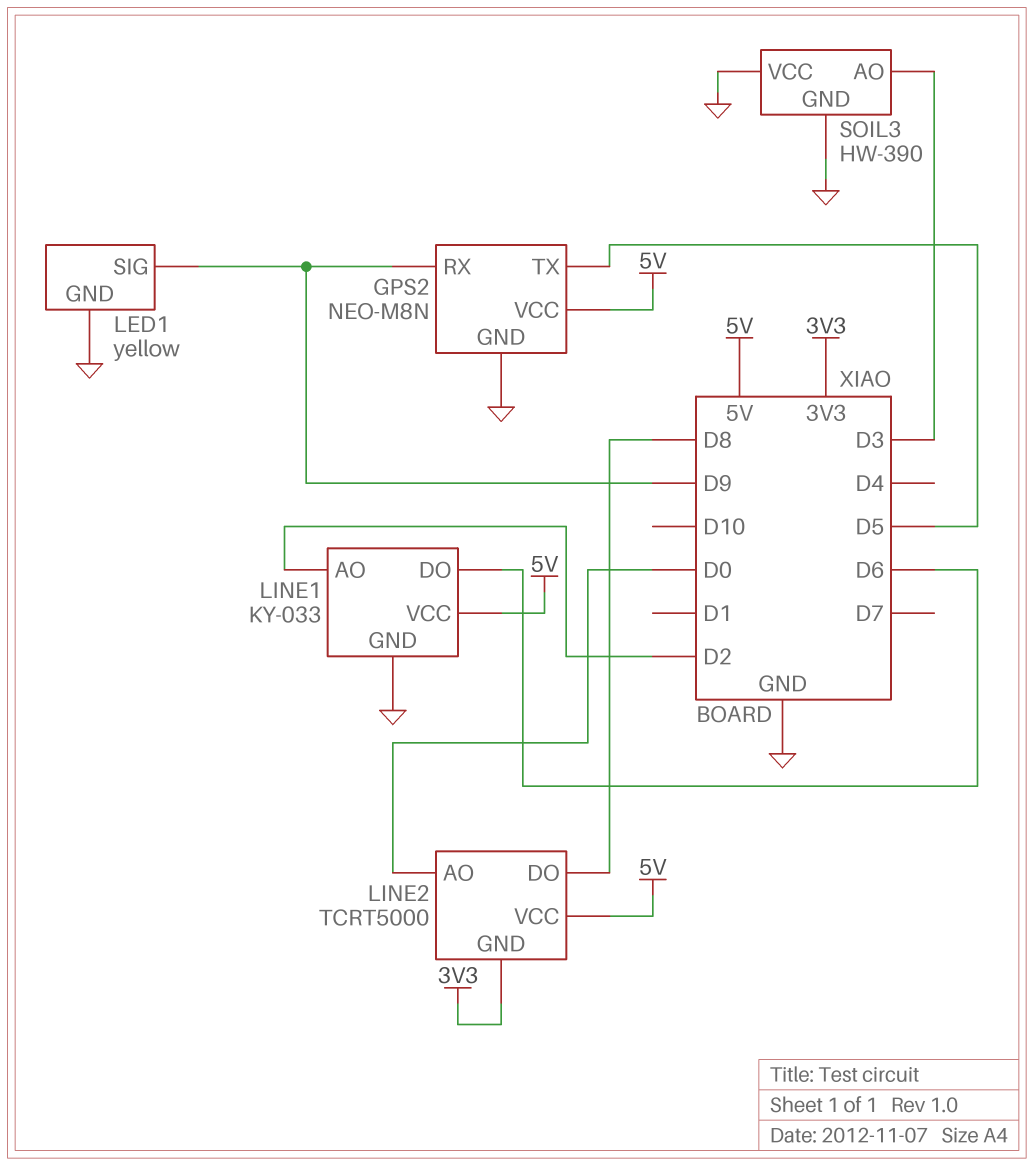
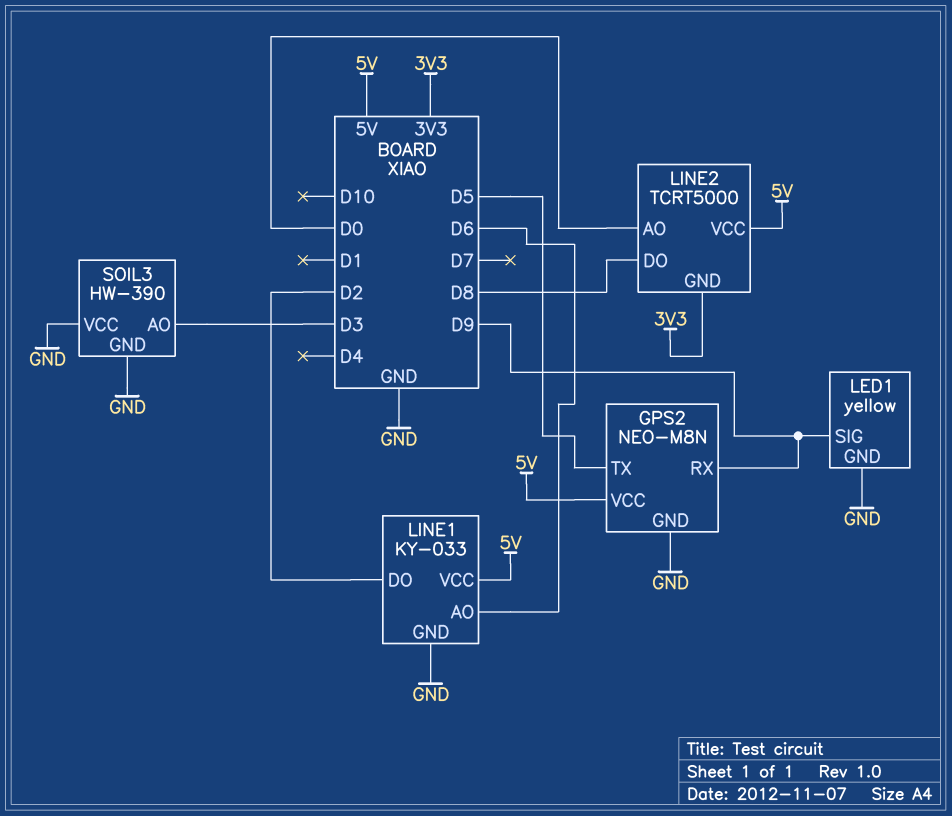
LINE1 pin AO: D2 -> D6
LINE1 pin DO: D6 -> D2

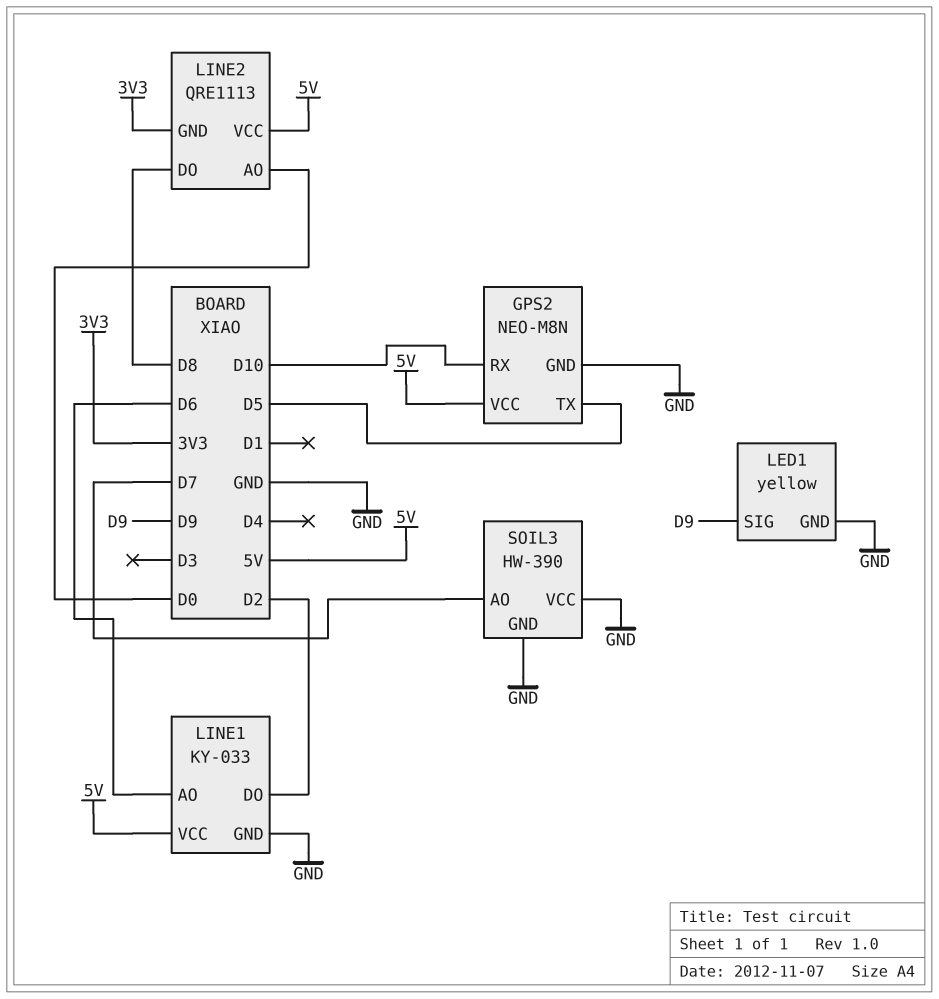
GPS2 pin RX: D9 -> D10
LINE2: TCRT5000 -> QRE1113
SOIL3 pin AO: D3 -> D7

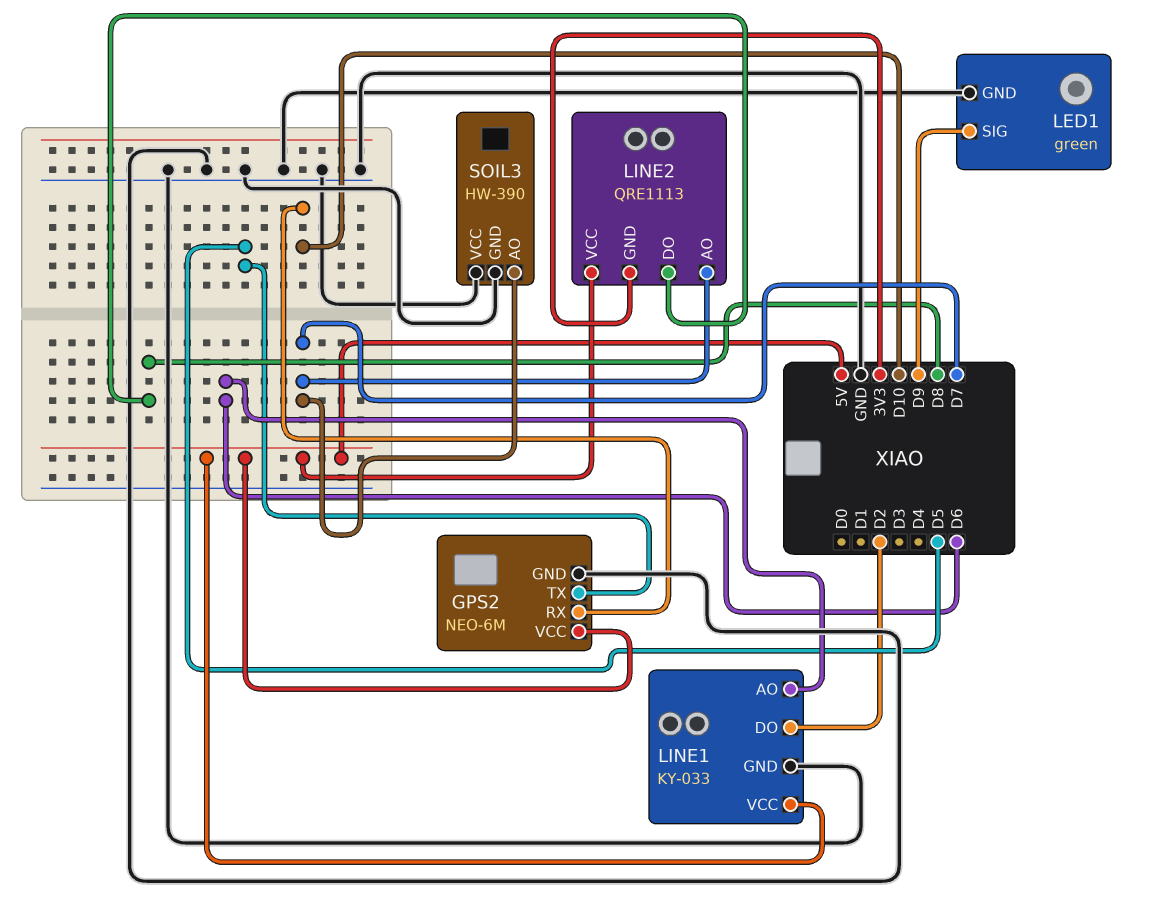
GPS2: NEO-M8N -> NEO-6M
LED1: yellow -> green
LINE2 pin AO: D0 -> D7

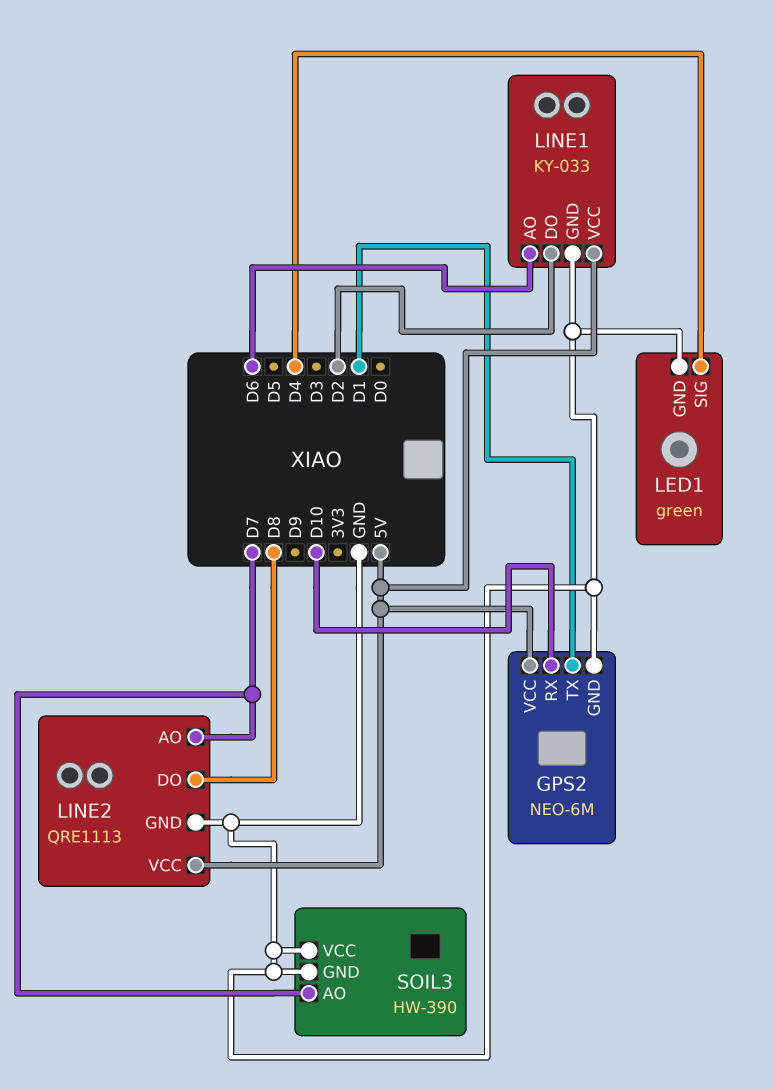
GPS2 pin TX: D5 -> D1
LED1 pin SIG: D9 -> D4
LINE2 pin GND: 3V3 -> GND

